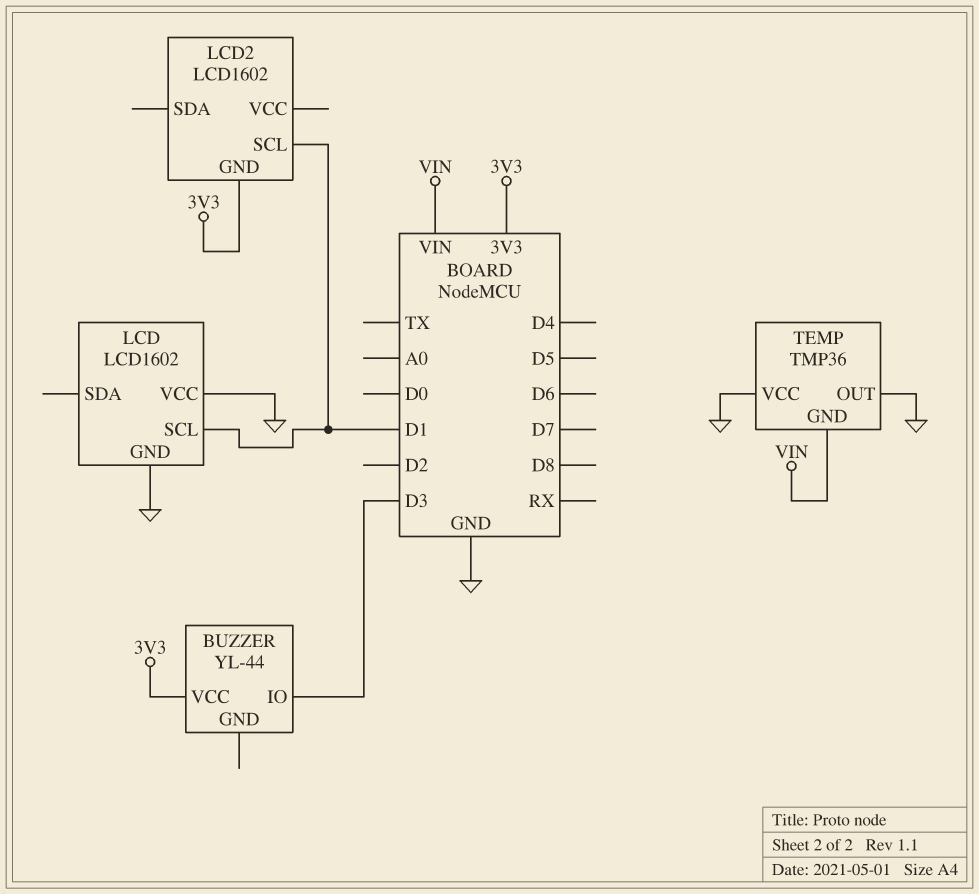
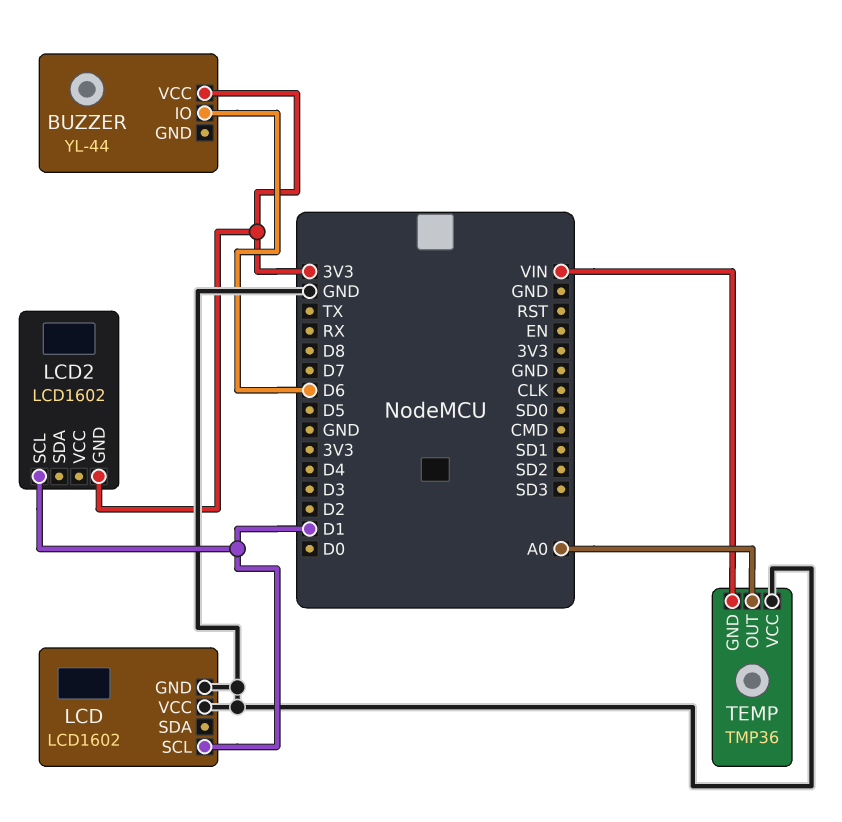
BUZZER pin IO: D3 -> D6
TEMP pin OUT: GND -> A0

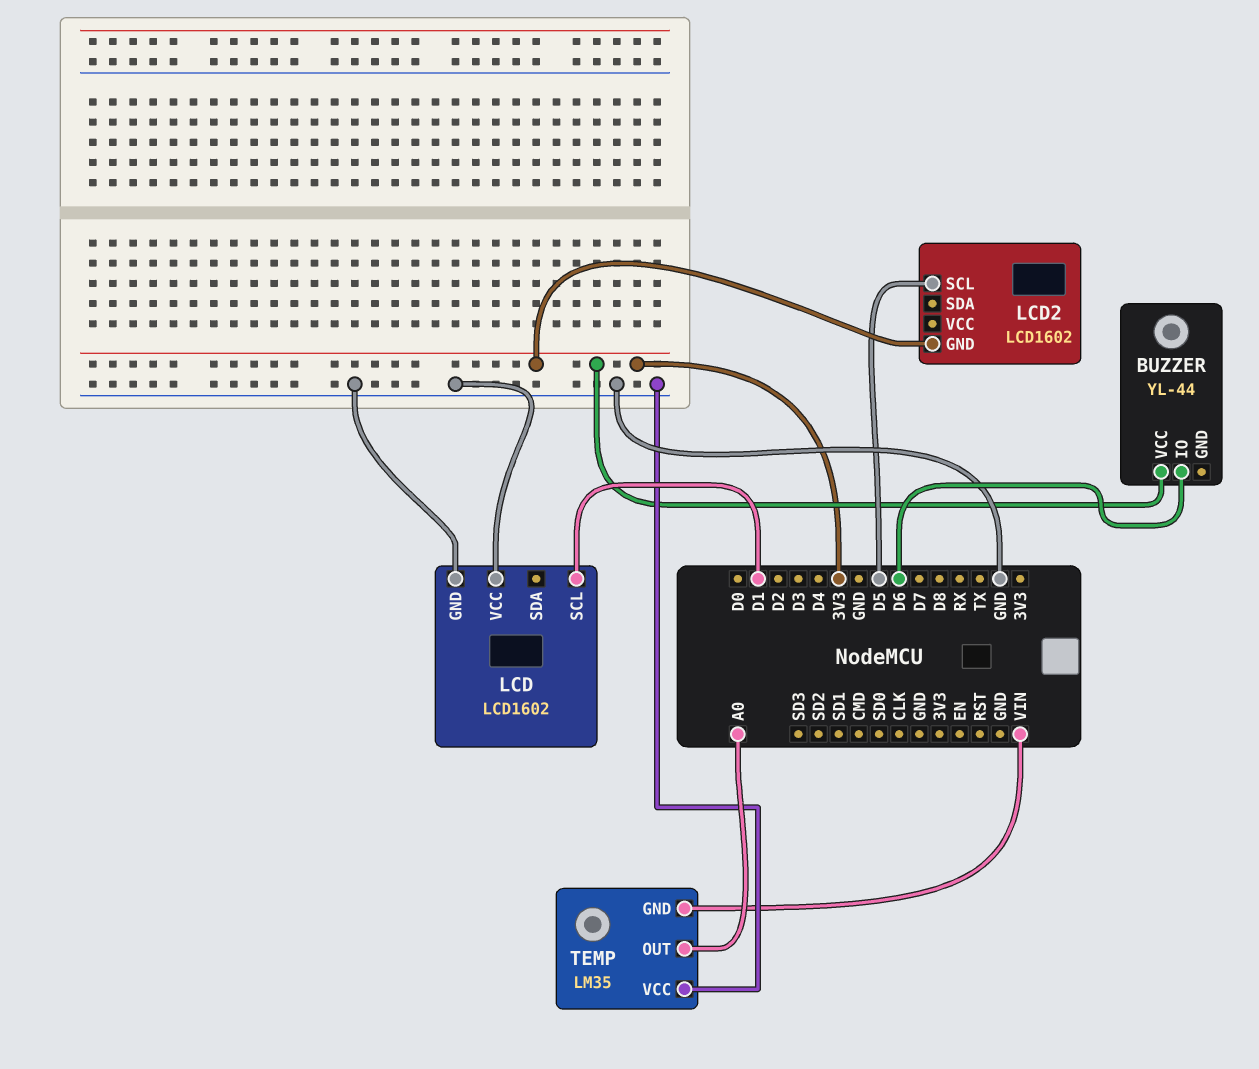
LCD2 pin SCL: D1 -> D5
TEMP: TMP36 -> LM35

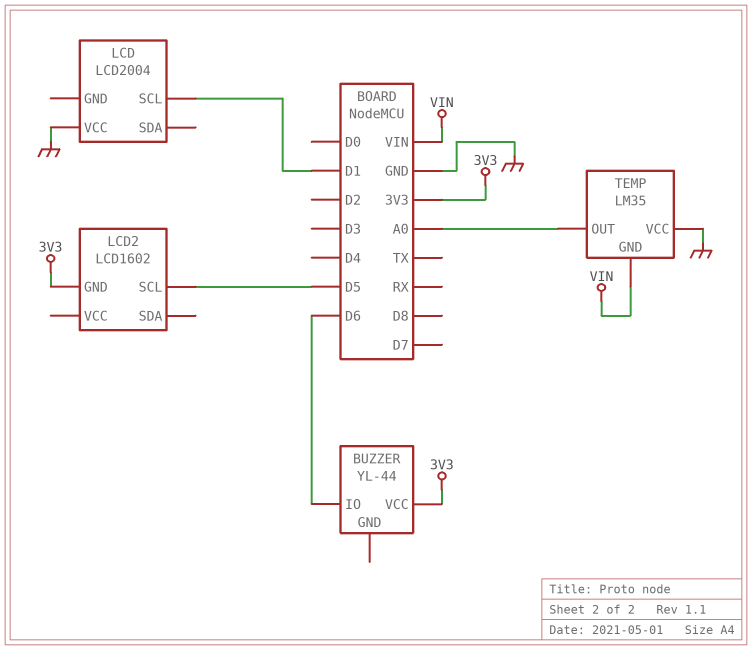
LCD: LCD1602 -> LCD2004
LCD pin GND: GND -> none

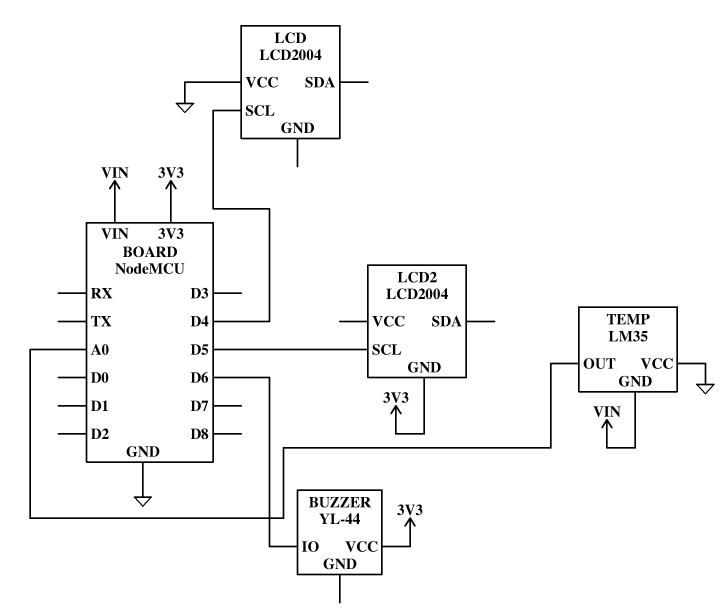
LCD pin SCL: D1 -> D4
LCD2: LCD1602 -> LCD2004

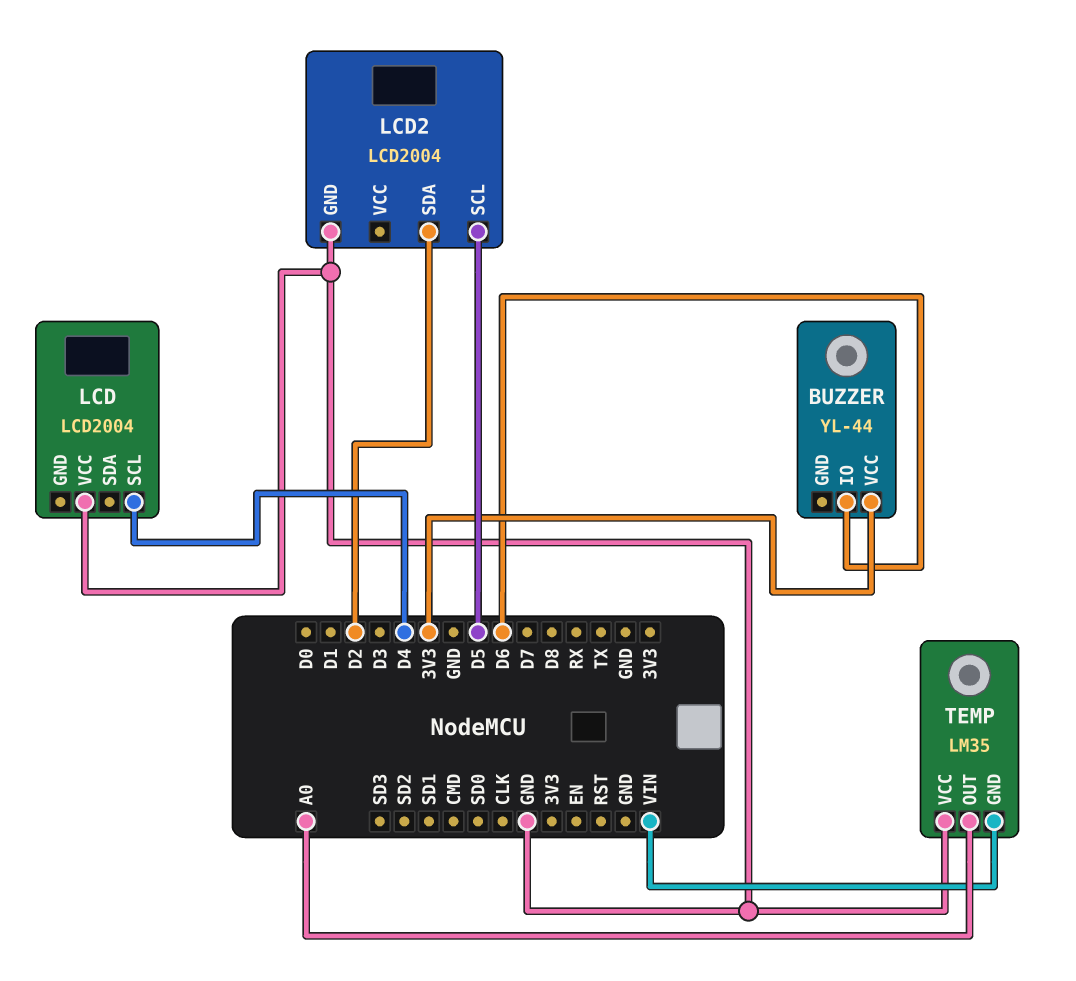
LCD2 pin GND: 3V3 -> GND
LCD2 pin SDA: none -> D2

